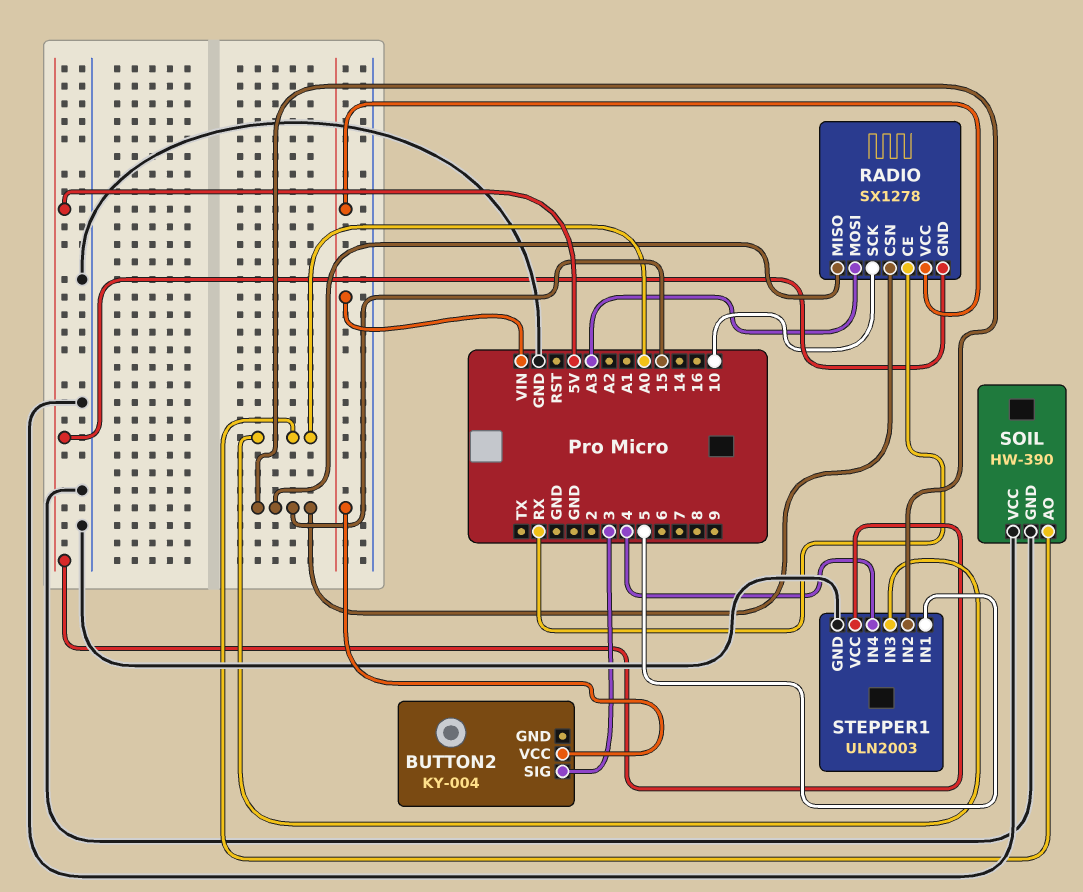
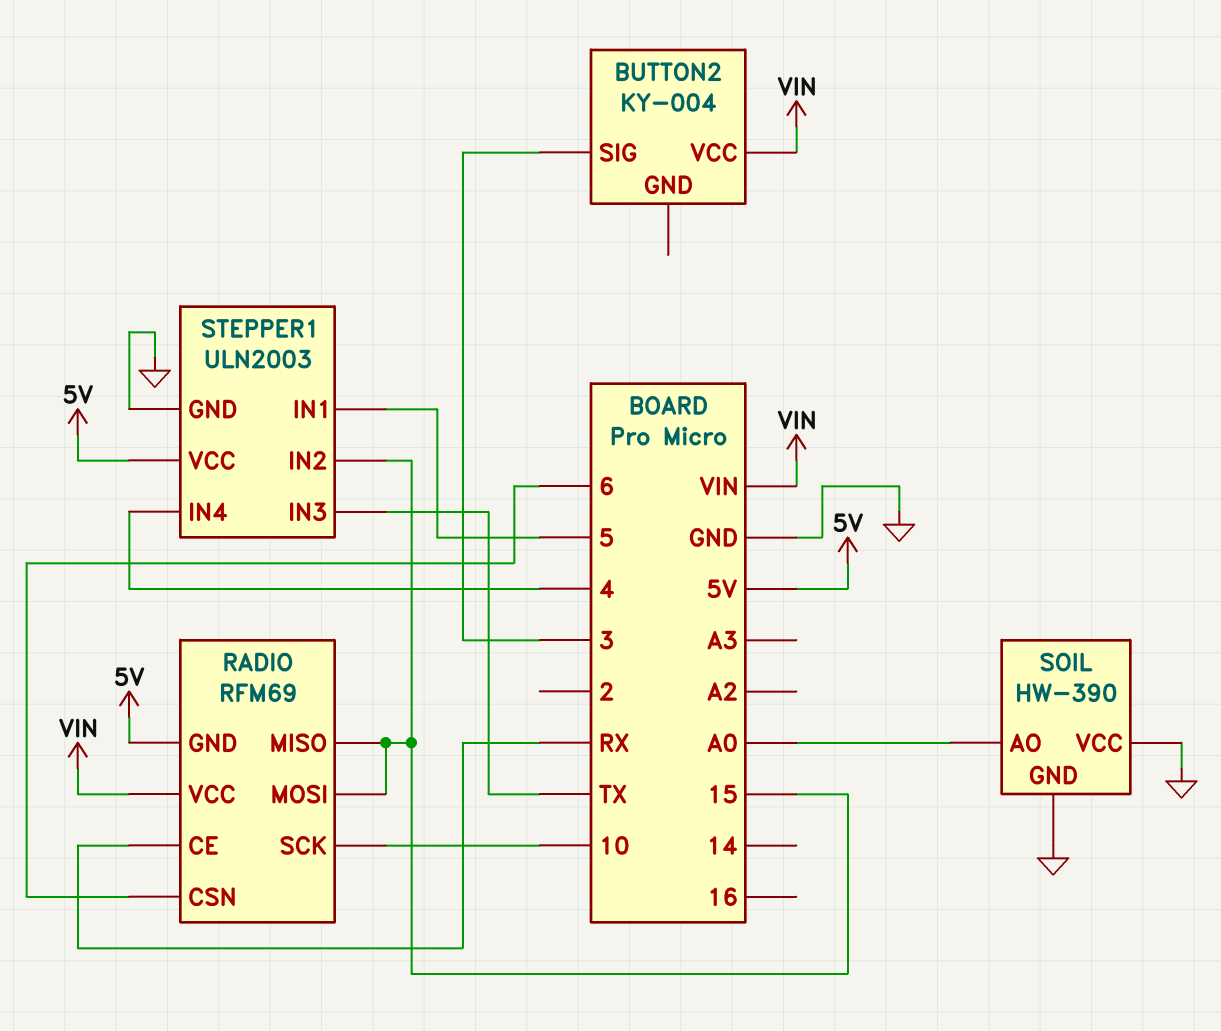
RADIO: SX1278 -> RFM69
RADIO pin CSN: 15 -> 6
RADIO pin MOSI: A3 -> 15
STEPPER1 pin IN3: A0 -> TX

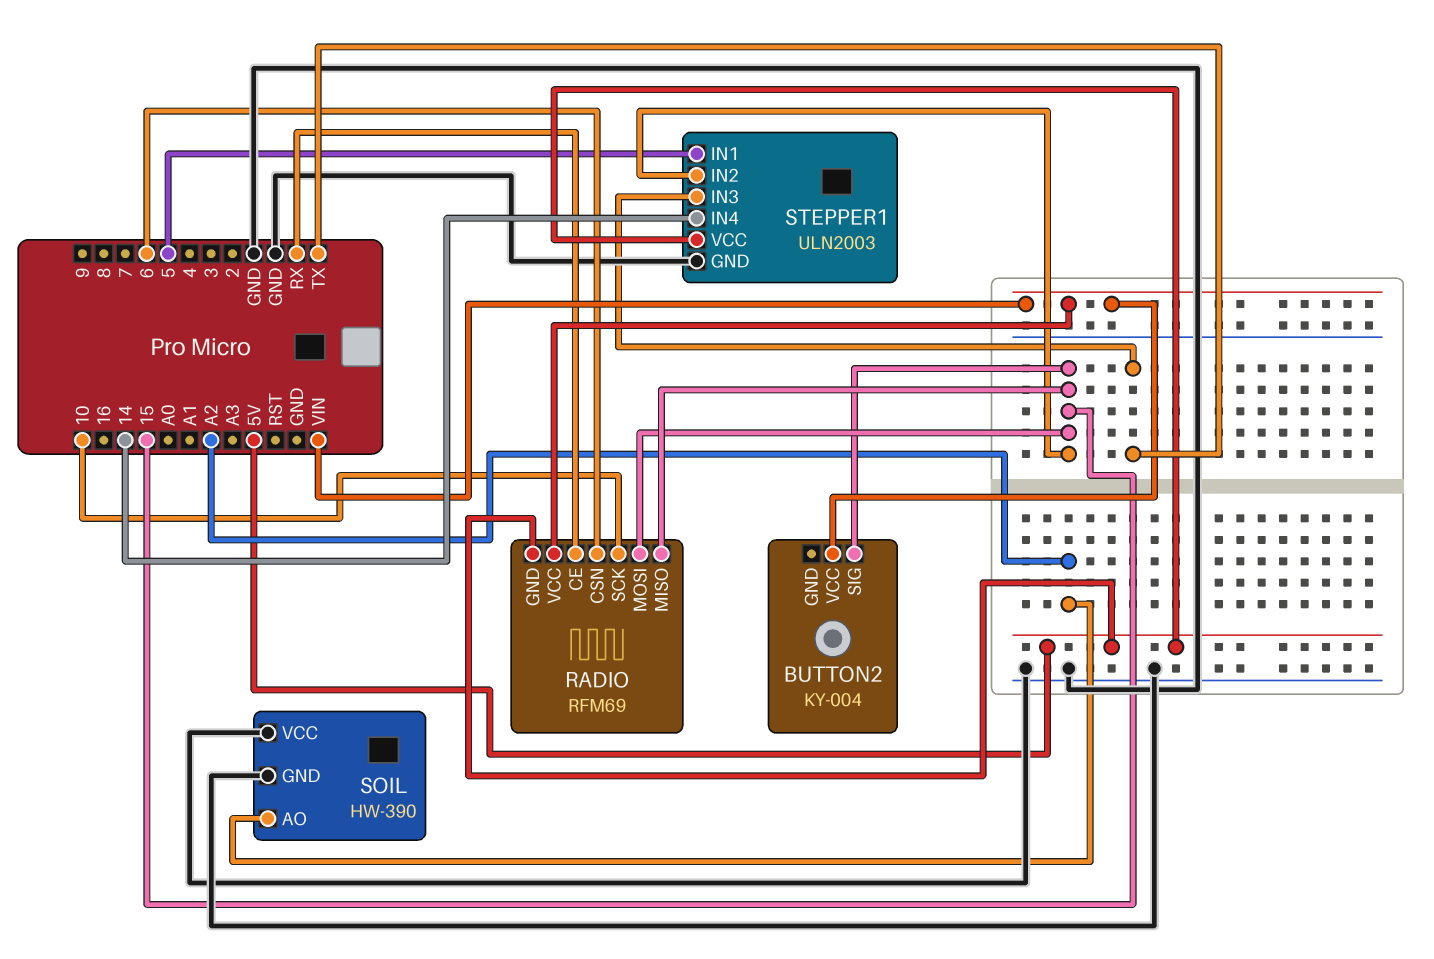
BUTTON2 pin SIG: 3 -> 15
SOIL pin AO: A0 -> A2
STEPPER1 pin IN4: 4 -> 14

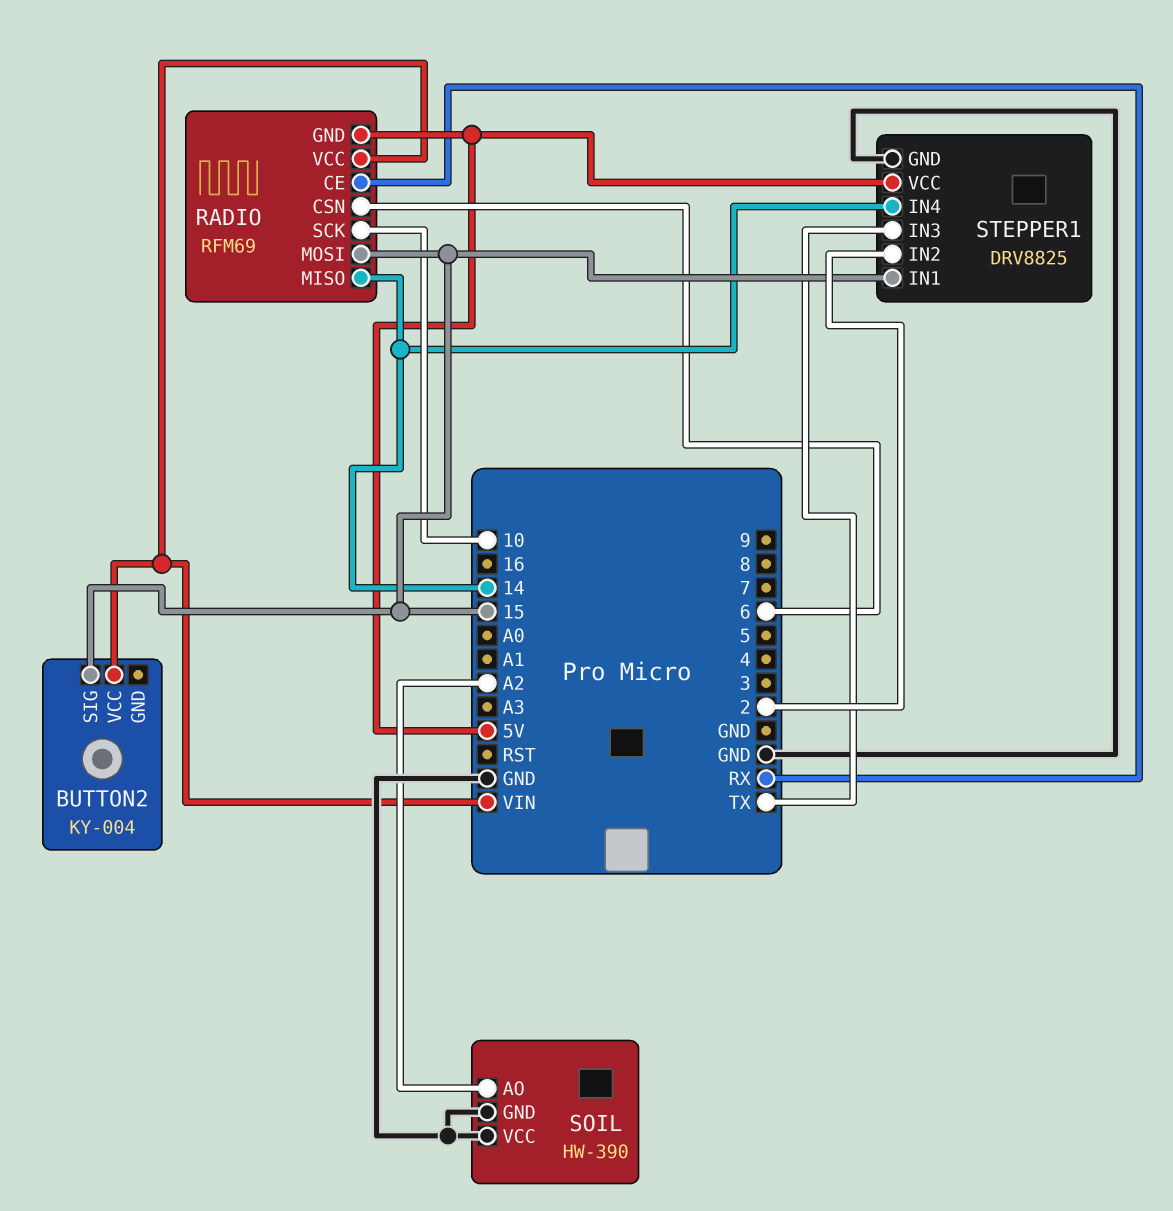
RADIO pin MISO: 15 -> 14
STEPPER1: ULN2003 -> DRV8825
STEPPER1 pin IN1: 5 -> 15
STEPPER1 pin IN2: 15 -> 2

